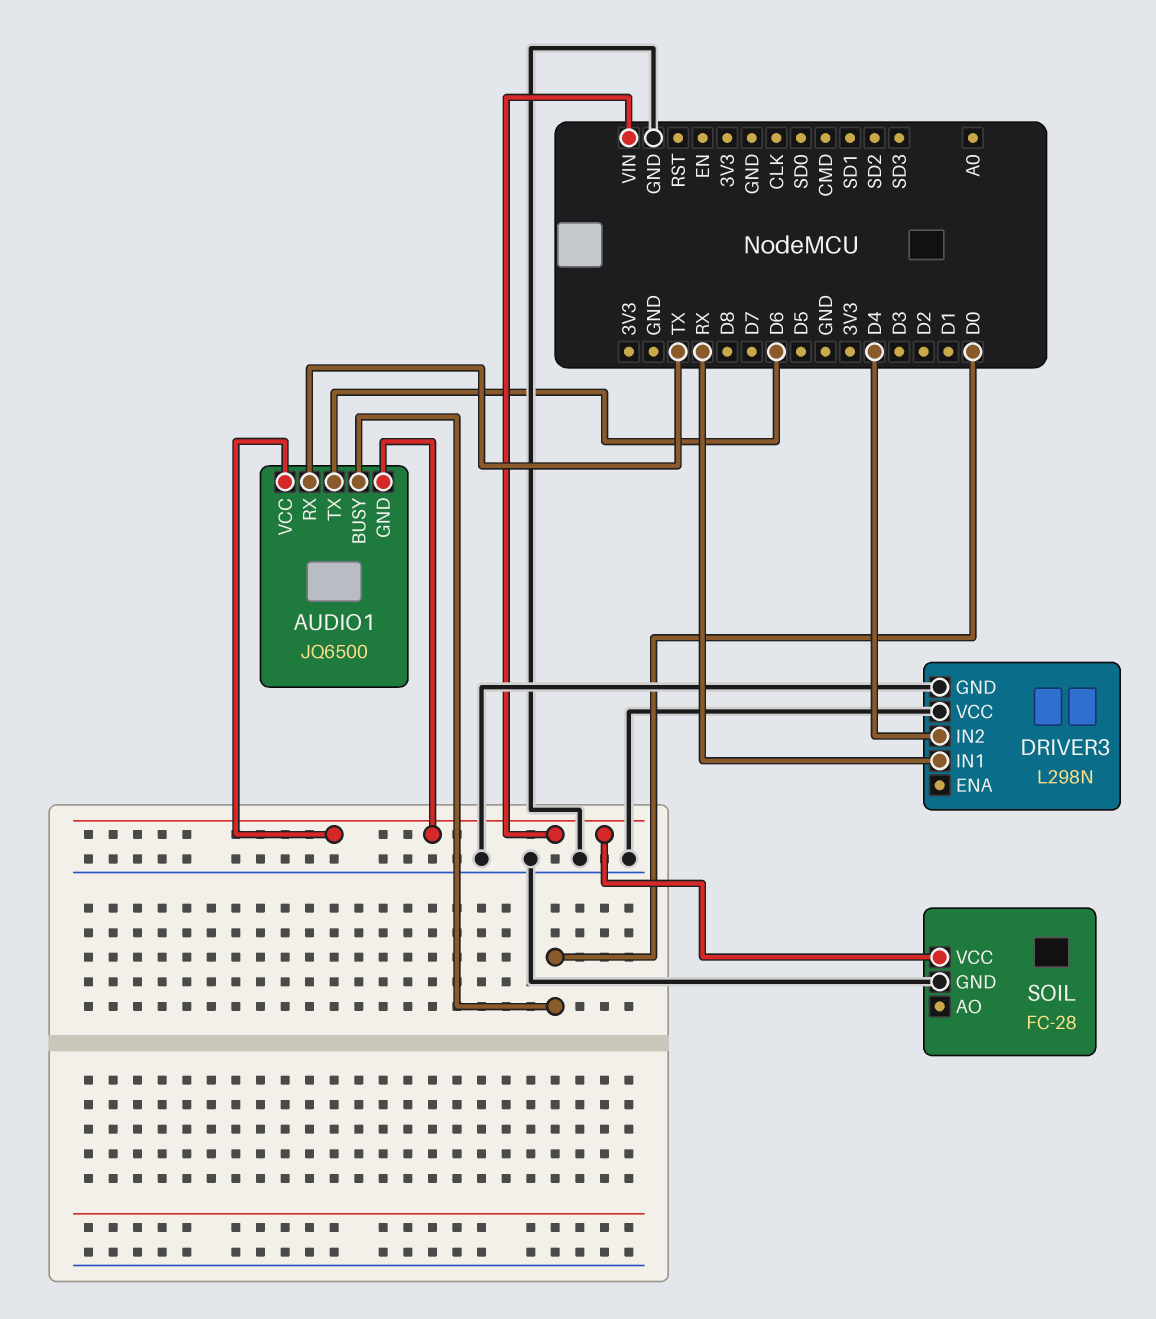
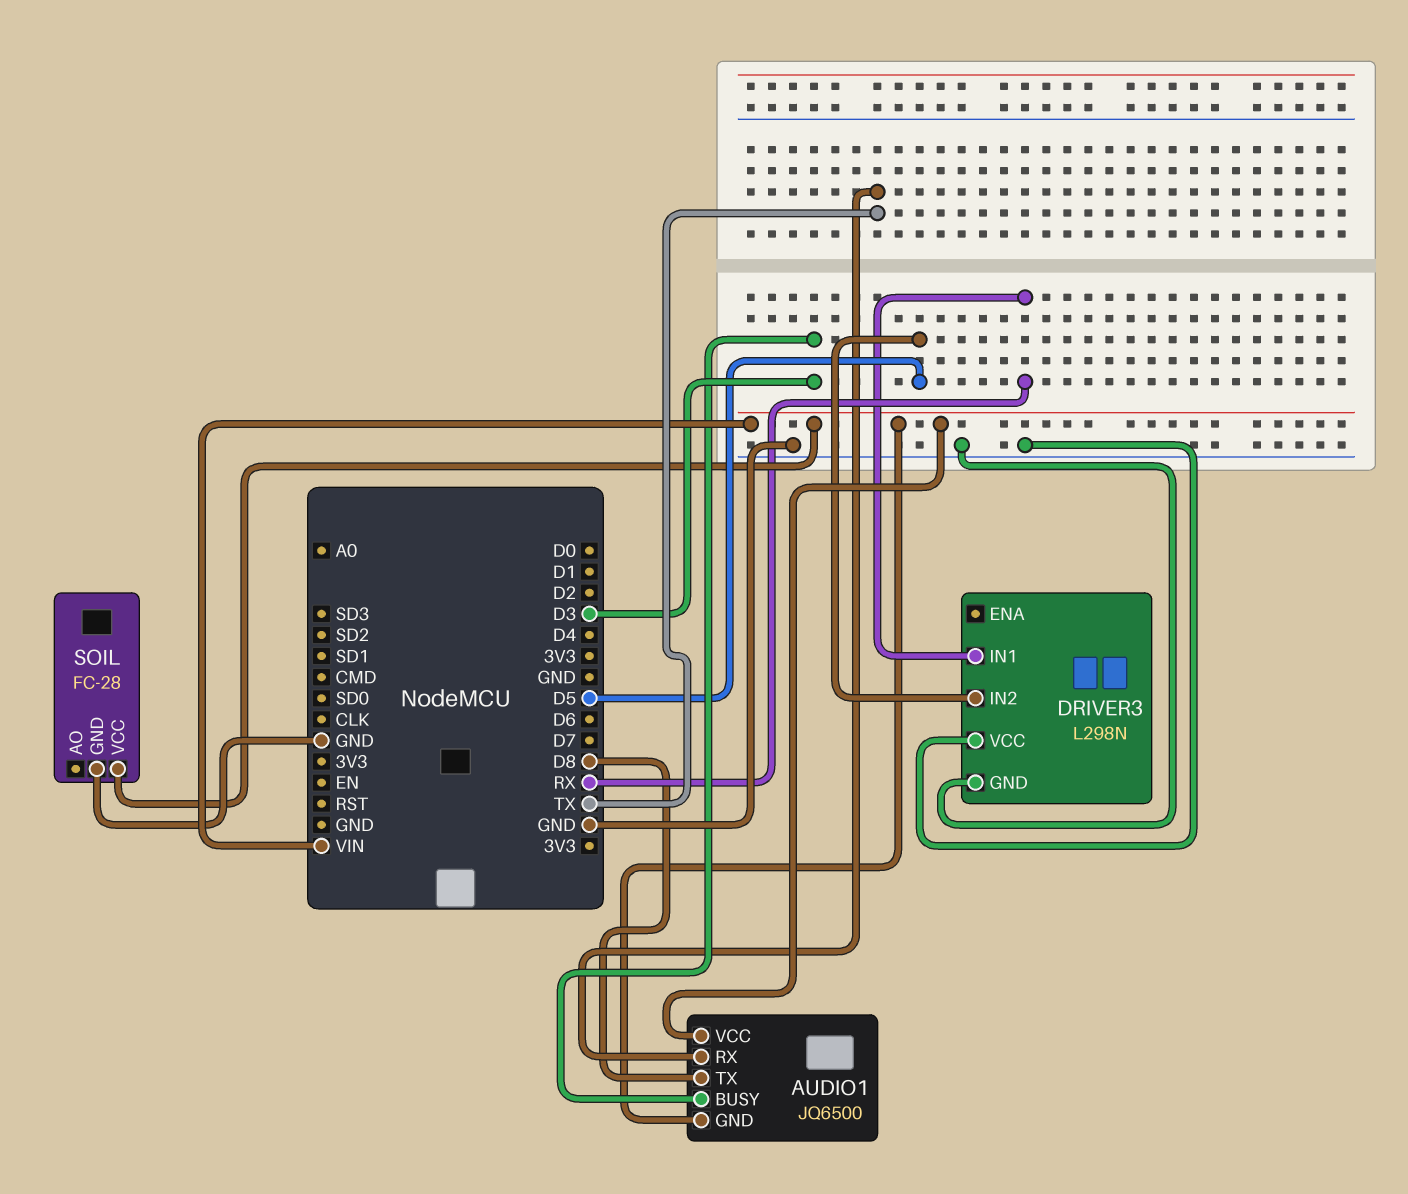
AUDIO1 pin BUSY: D0 -> D3
AUDIO1 pin TX: D6 -> D8
DRIVER3 pin IN2: D4 -> D5

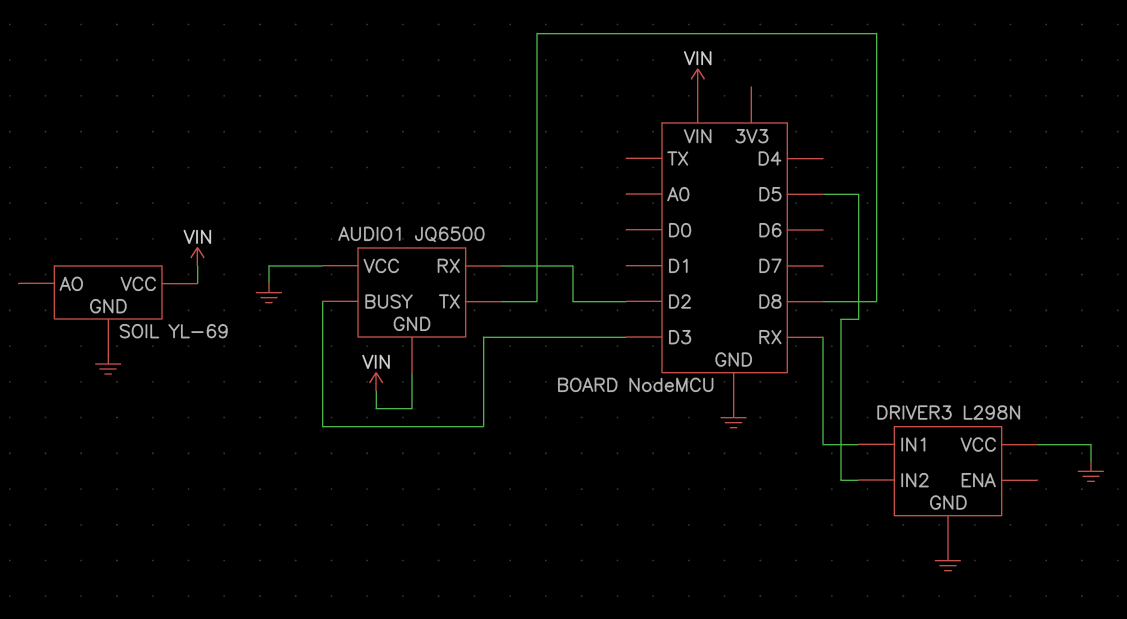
AUDIO1 pin RX: TX -> D2
AUDIO1 pin VCC: VIN -> GND
SOIL: FC-28 -> YL-69

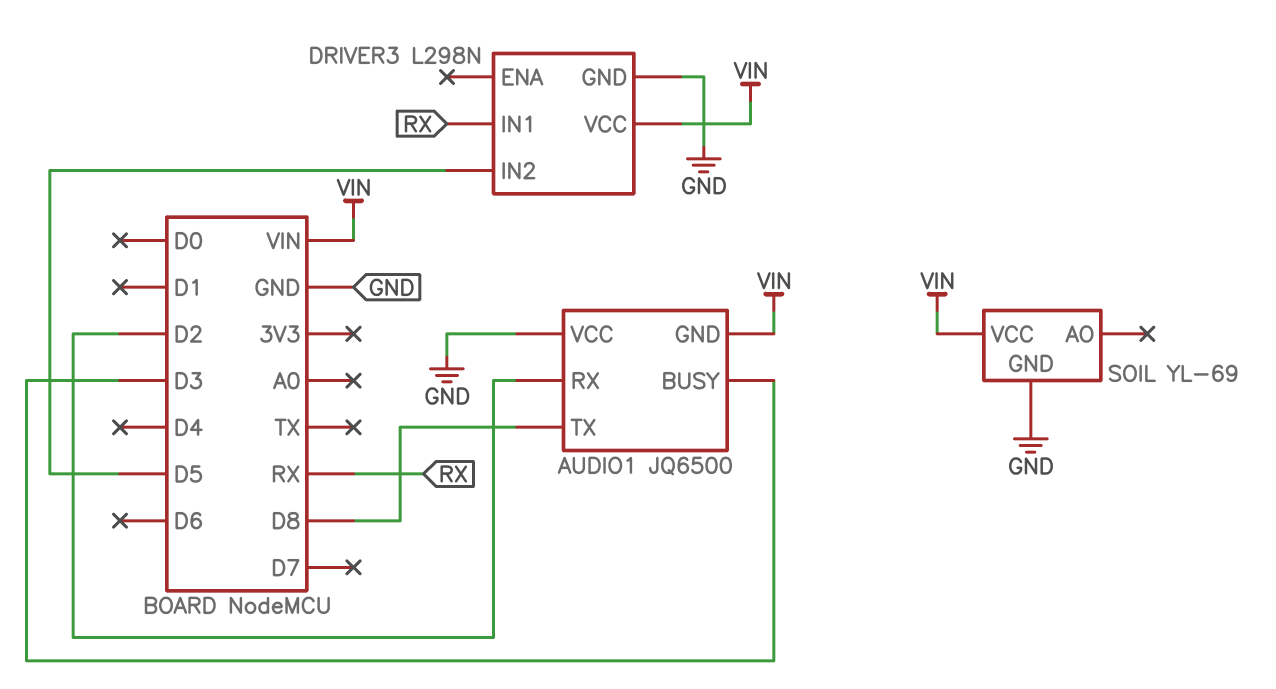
DRIVER3 pin VCC: GND -> VIN

